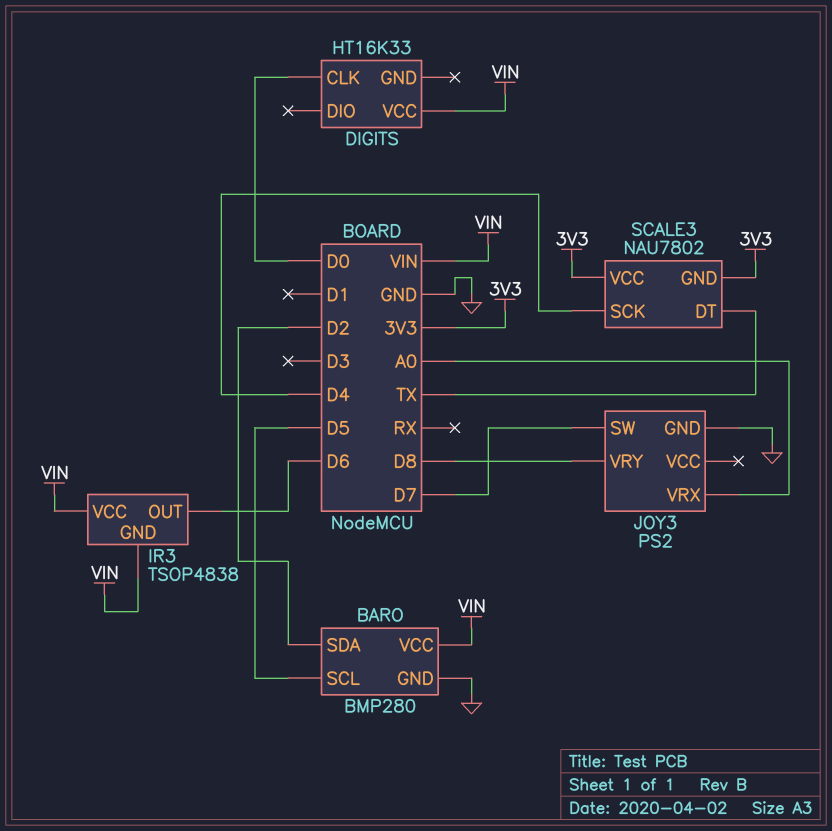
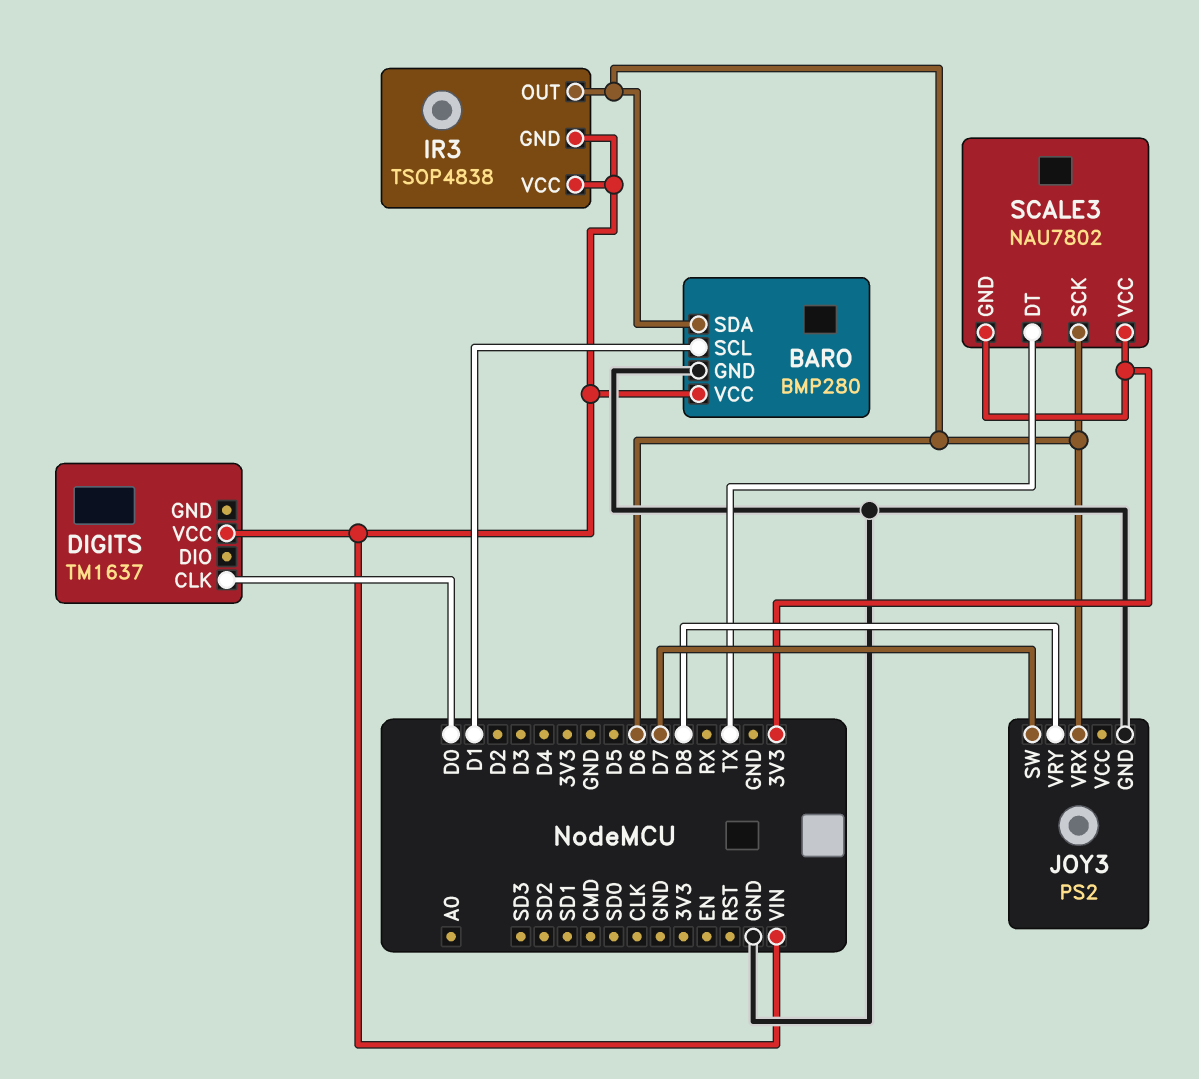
BARO pin SCL: D5 -> D1
BARO pin SDA: D2 -> D6
DIGITS: HT16K33 -> TM1637
JOY3 pin VRX: A0 -> D6
SCALE3 pin SCK: D4 -> D6

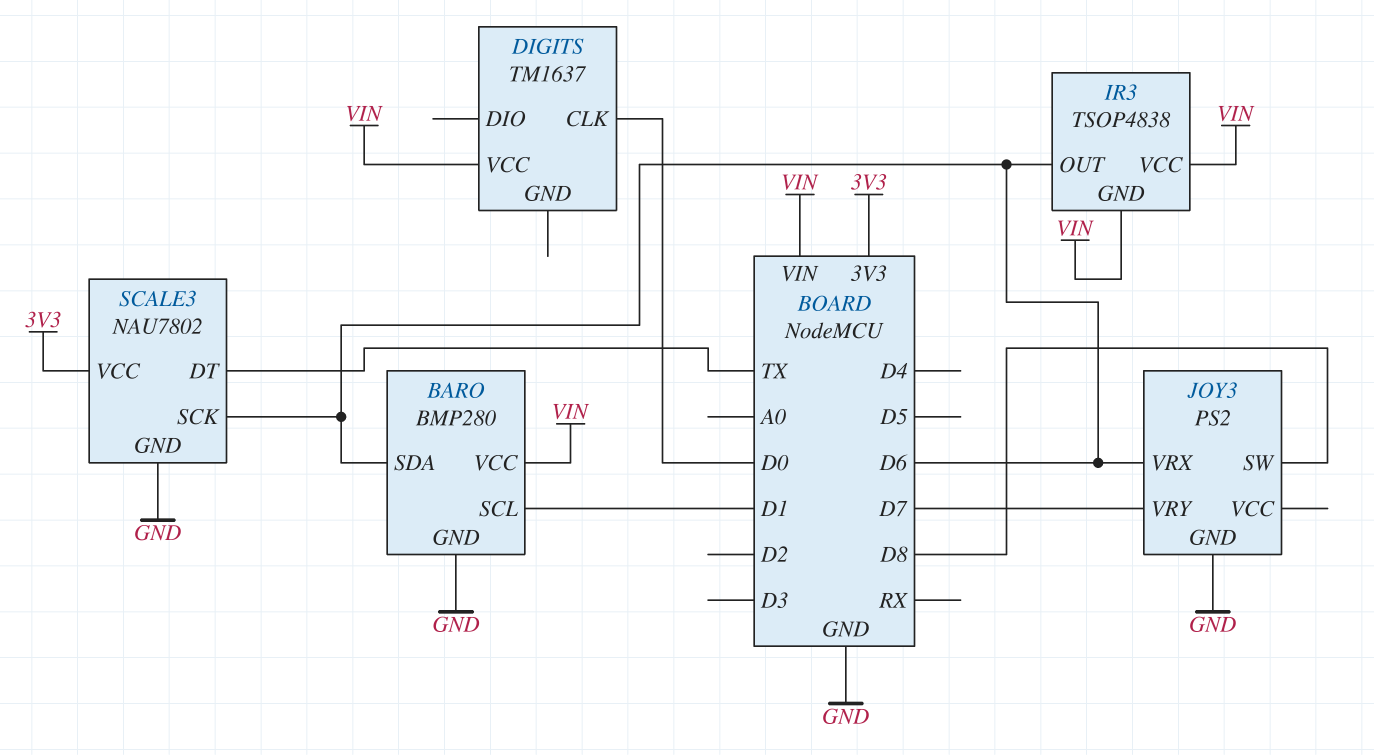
JOY3 pin SW: D7 -> D8
JOY3 pin VRY: D8 -> D7
SCALE3 pin GND: 3V3 -> GND

